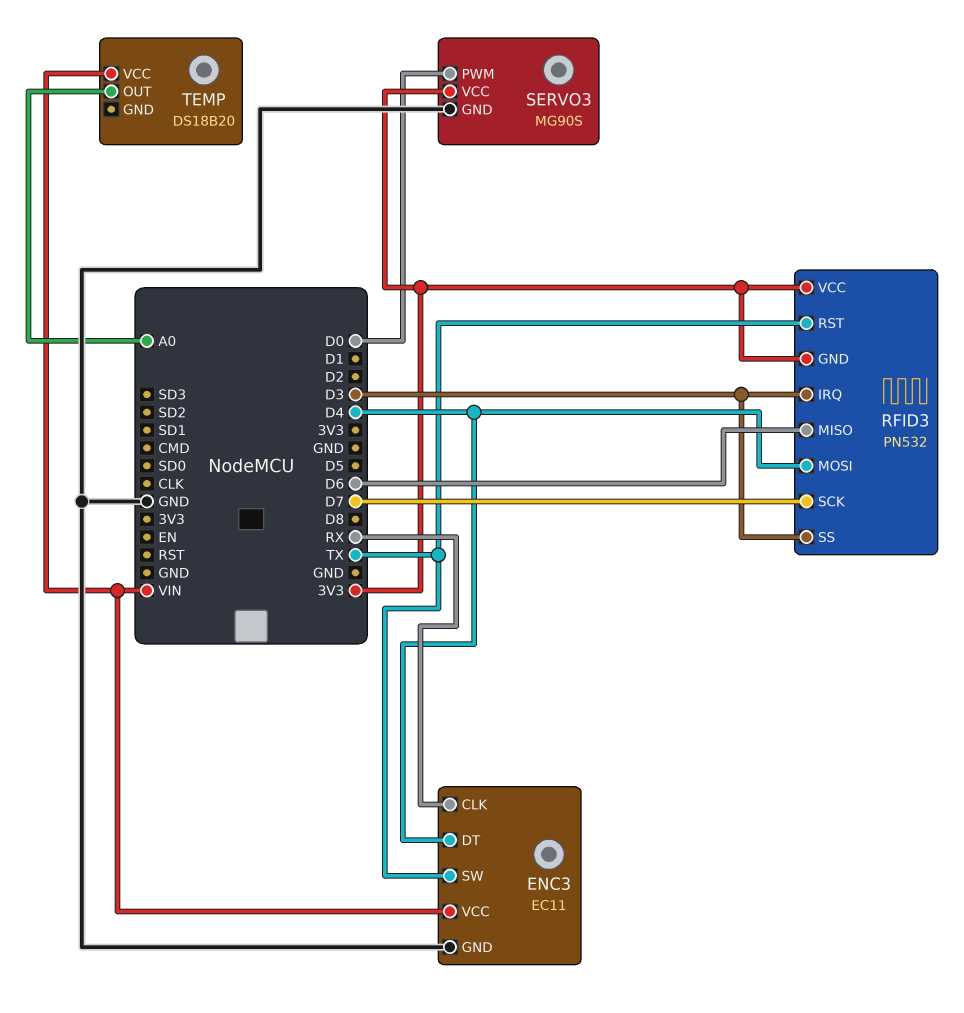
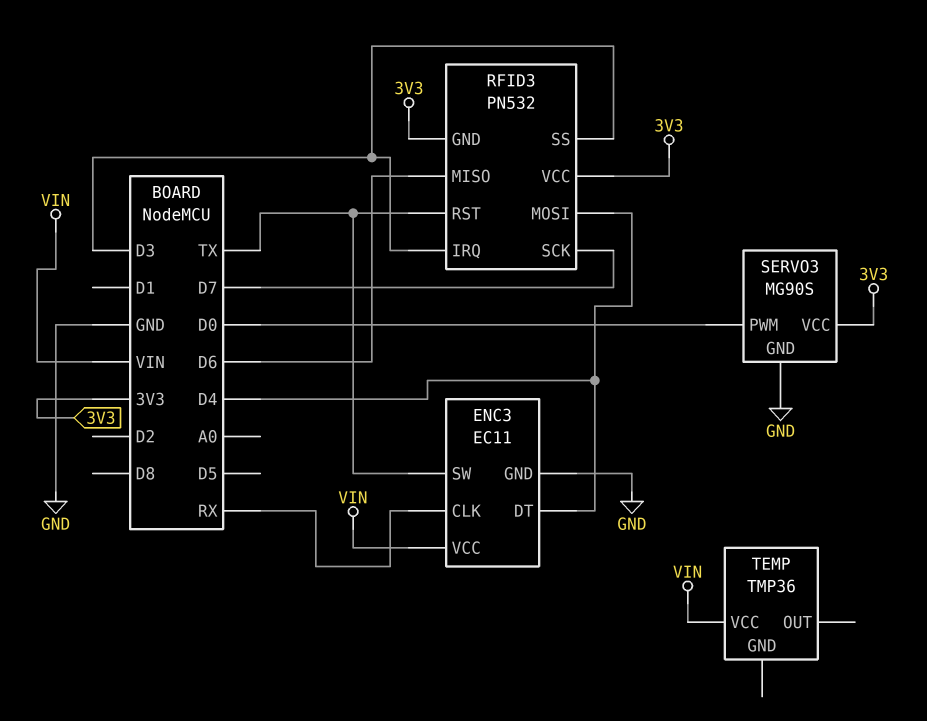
TEMP: DS18B20 -> TMP36
TEMP pin OUT: A0 -> none

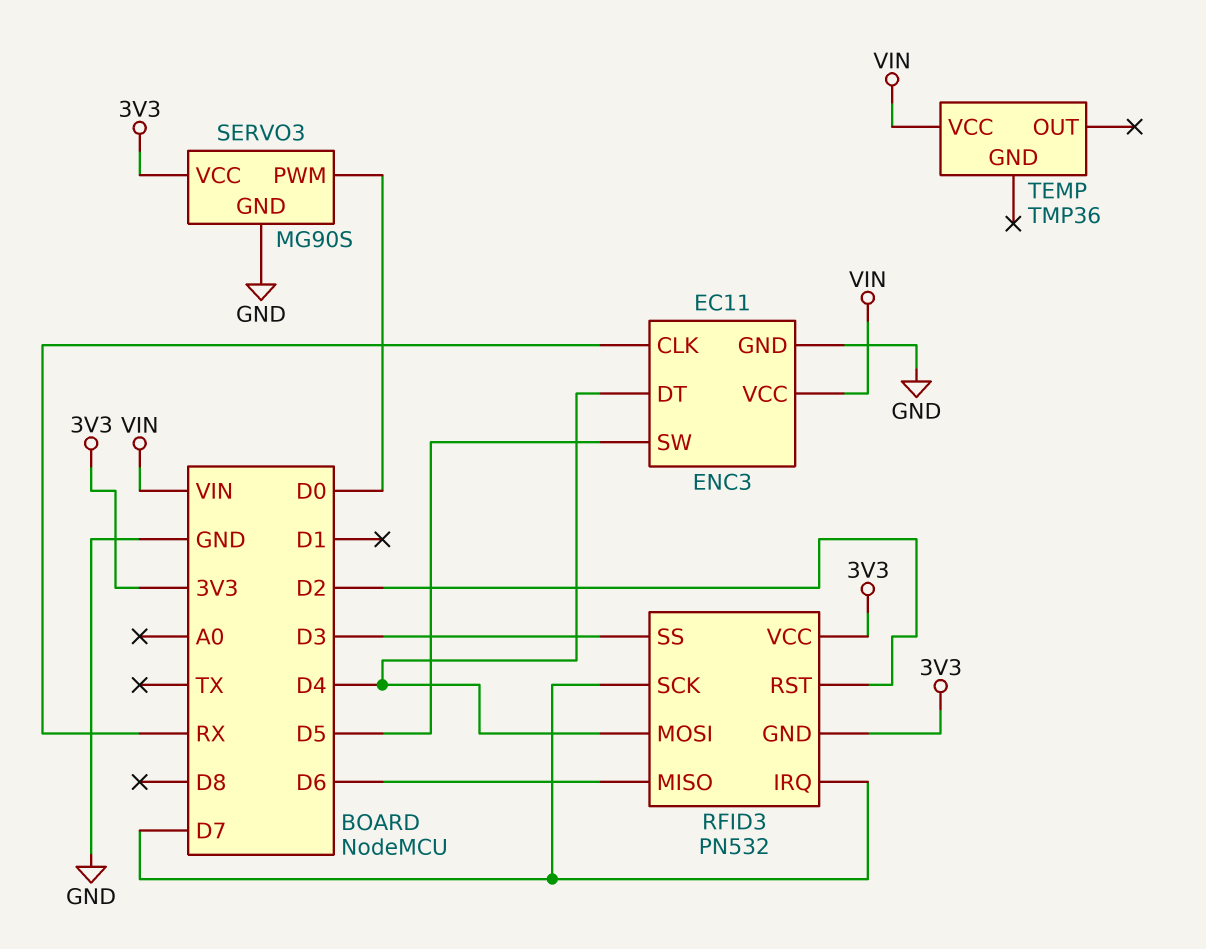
ENC3 pin SW: TX -> D5
RFID3 pin IRQ: D3 -> D7
RFID3 pin RST: TX -> D2

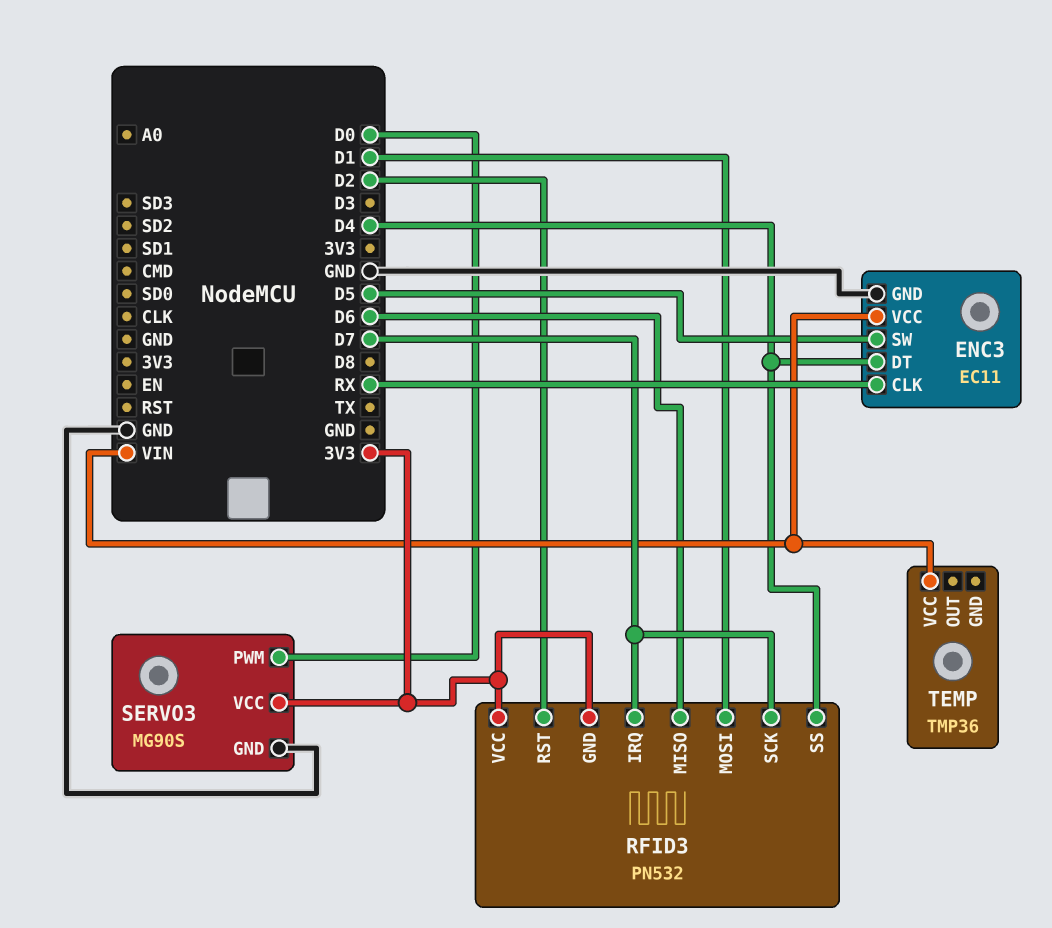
RFID3 pin MOSI: D4 -> D1
RFID3 pin SS: D3 -> D4

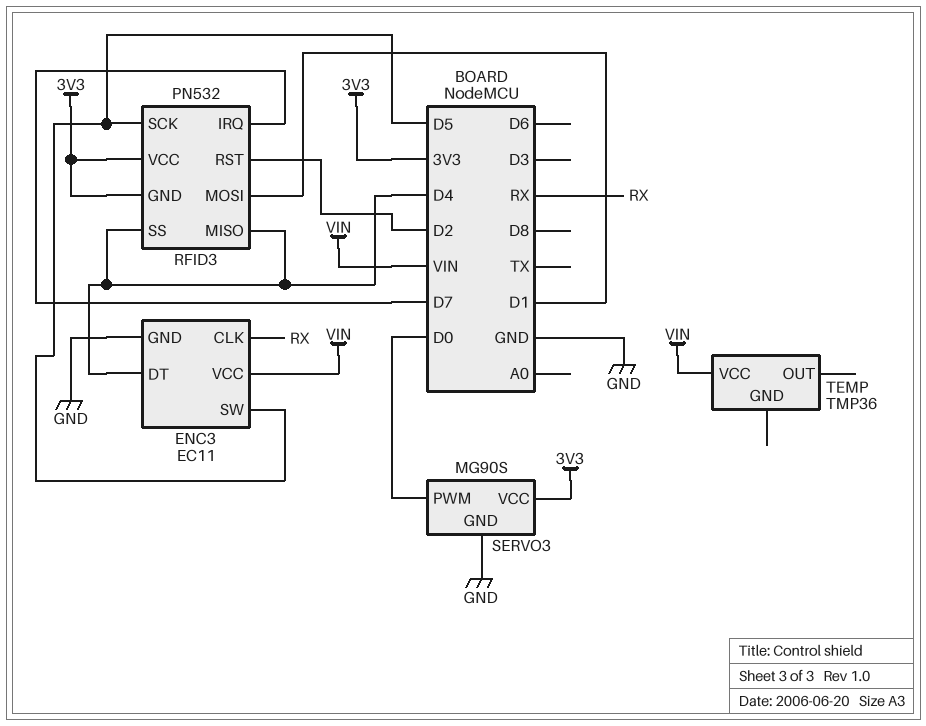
RFID3 pin MISO: D6 -> D4
RFID3 pin SCK: D7 -> D5

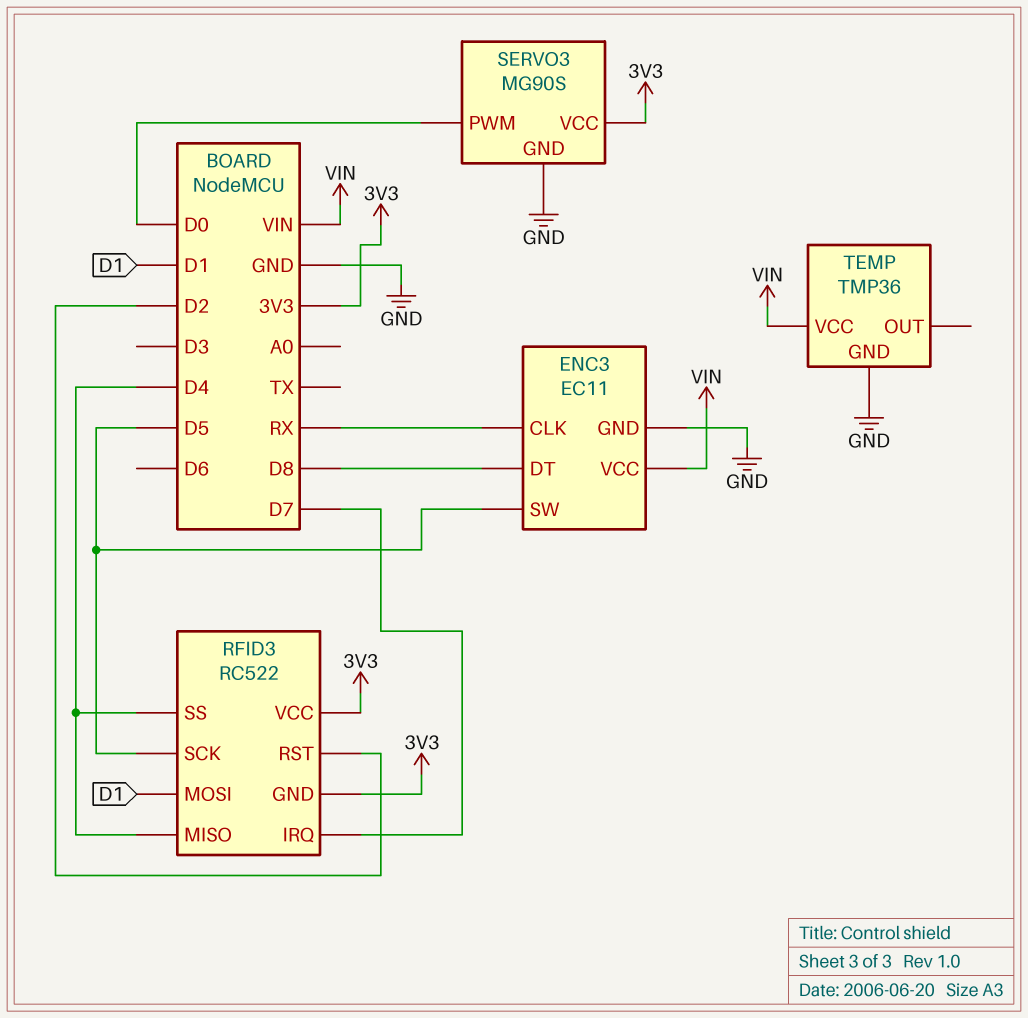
ENC3 pin DT: D4 -> D8
RFID3: PN532 -> RC522
TEMP pin GND: none -> GND

